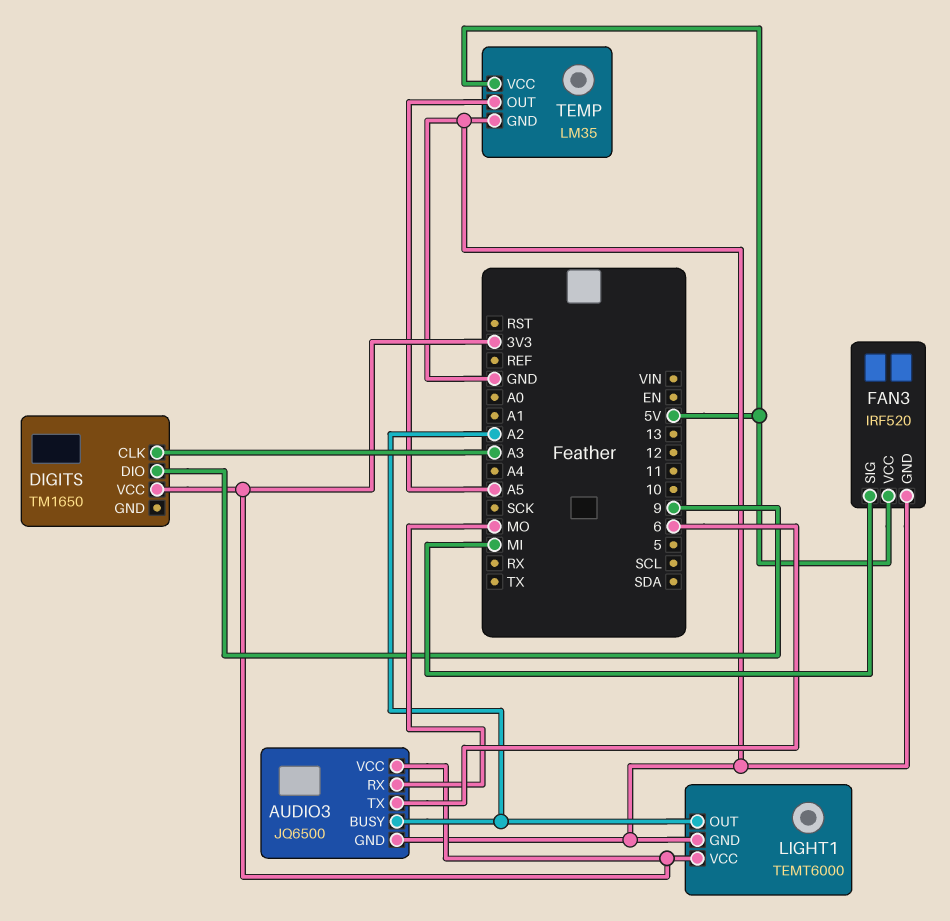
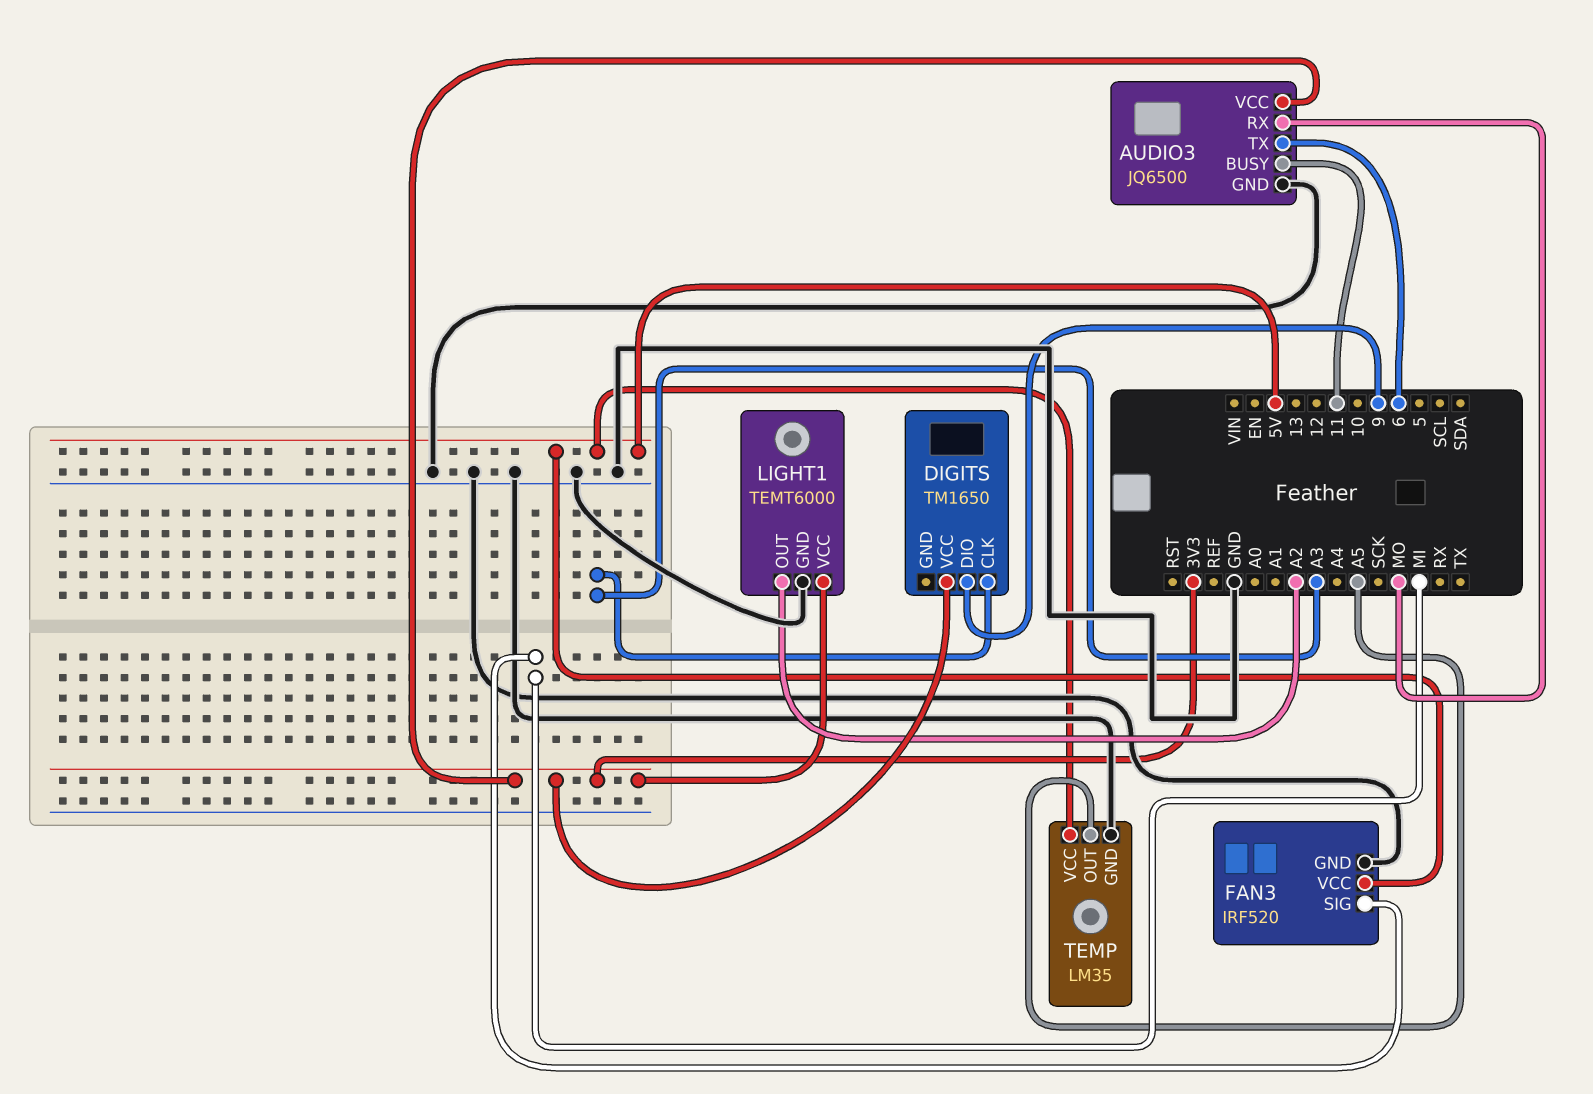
AUDIO3 pin BUSY: A2 -> 11

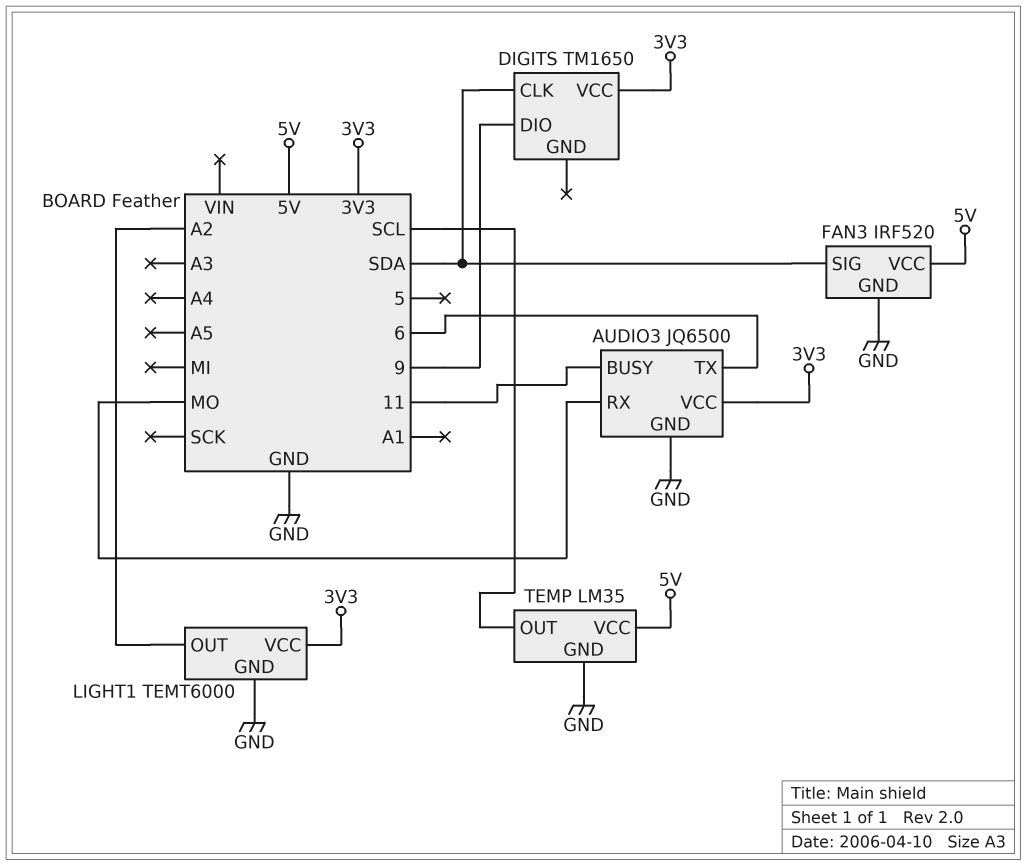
DIGITS pin CLK: A3 -> SDA
FAN3 pin SIG: MI -> SDA
TEMP pin OUT: A5 -> SCL

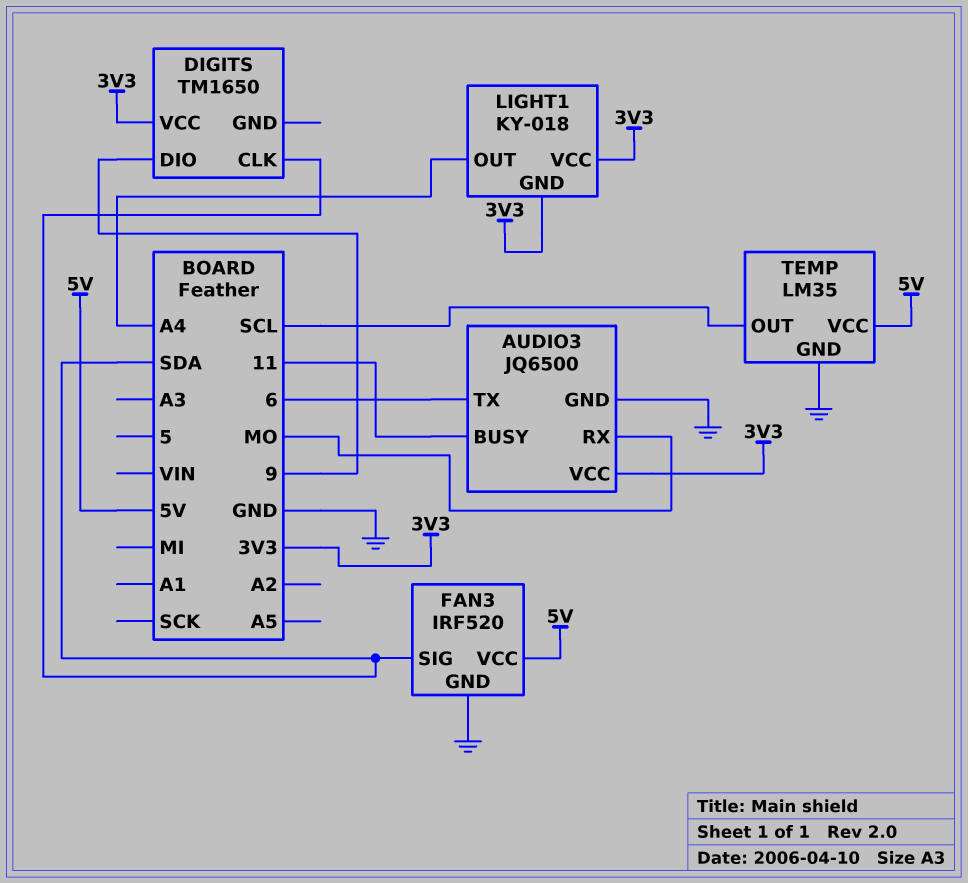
LIGHT1: TEMT6000 -> KY-018
LIGHT1 pin GND: GND -> 3V3
LIGHT1 pin OUT: A2 -> A4

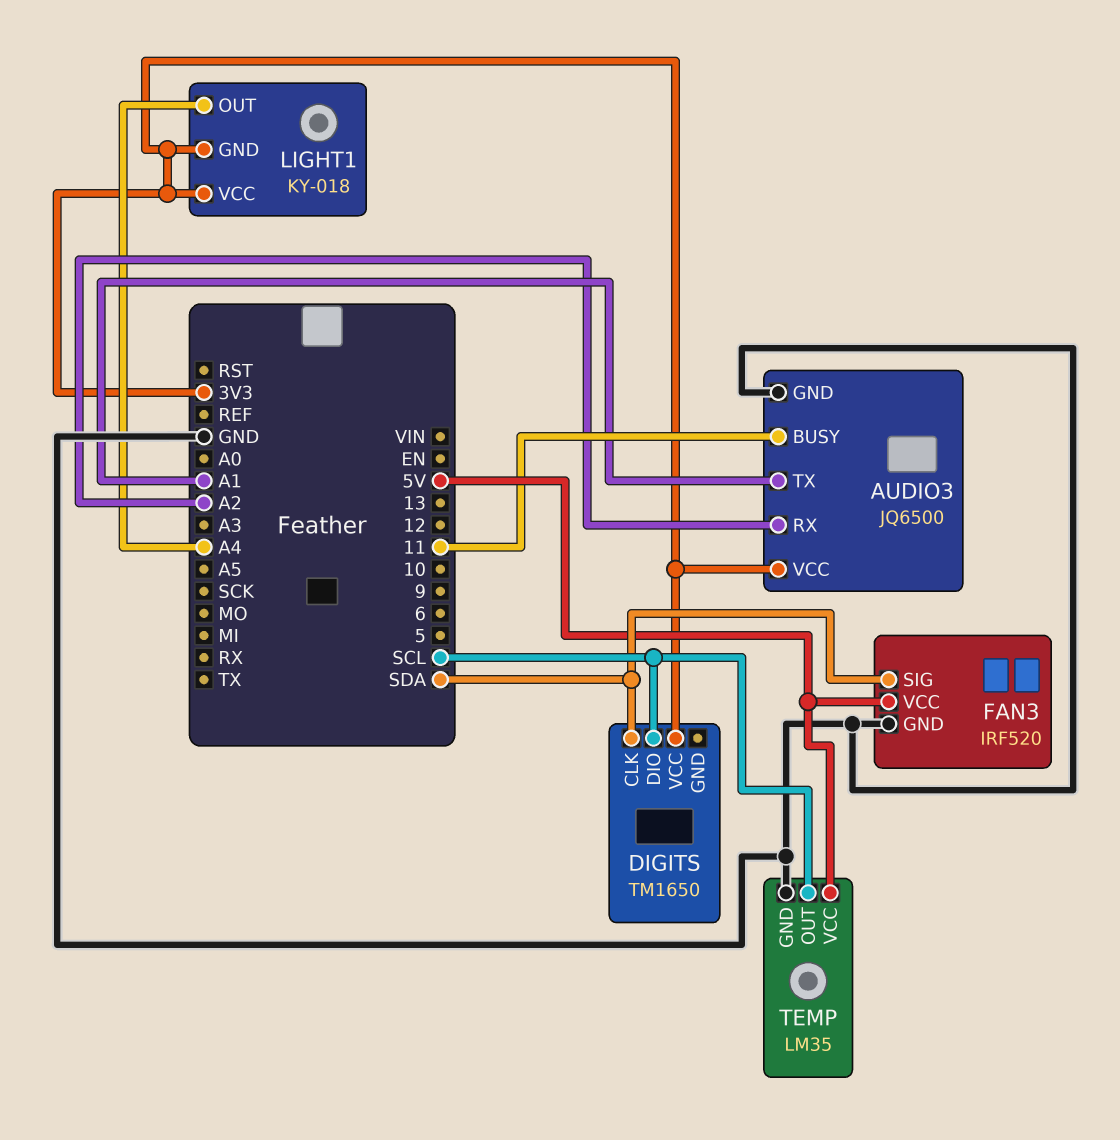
AUDIO3 pin RX: MO -> A2
AUDIO3 pin TX: 6 -> A1
DIGITS pin DIO: 9 -> SCL

